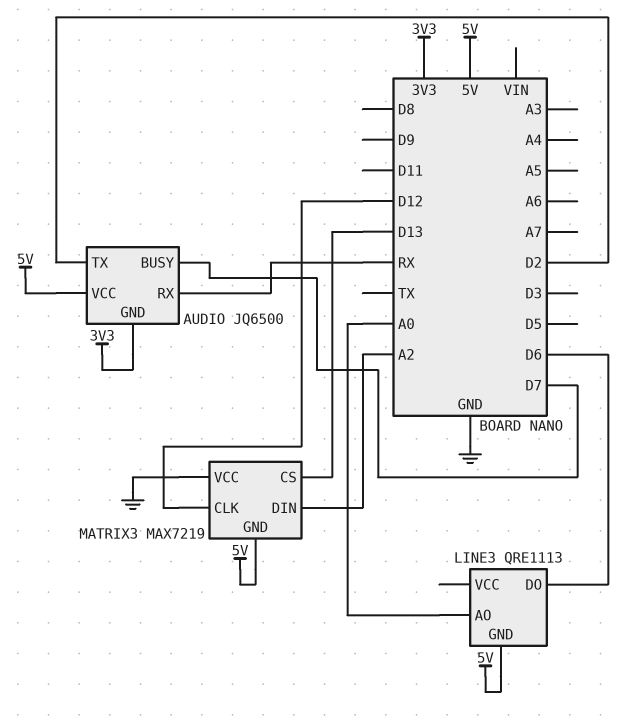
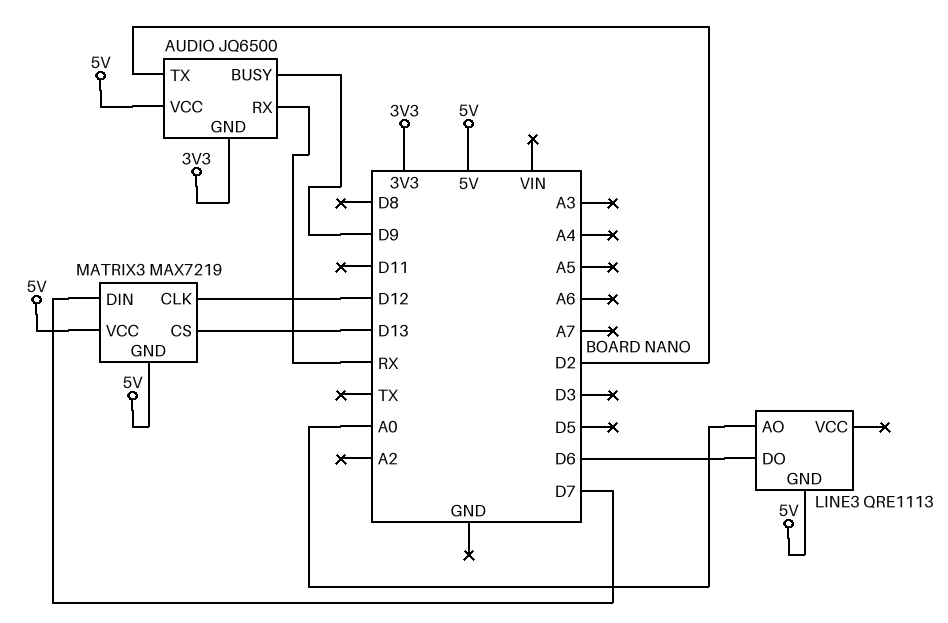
AUDIO pin BUSY: D7 -> D9
MATRIX3 pin DIN: A2 -> D7
MATRIX3 pin VCC: GND -> 5V

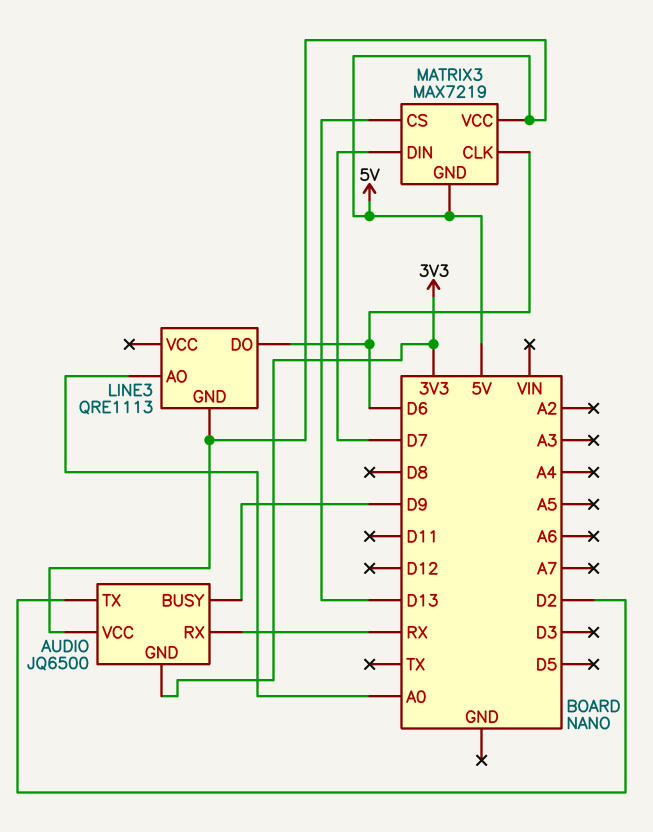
MATRIX3 pin CLK: D12 -> D6

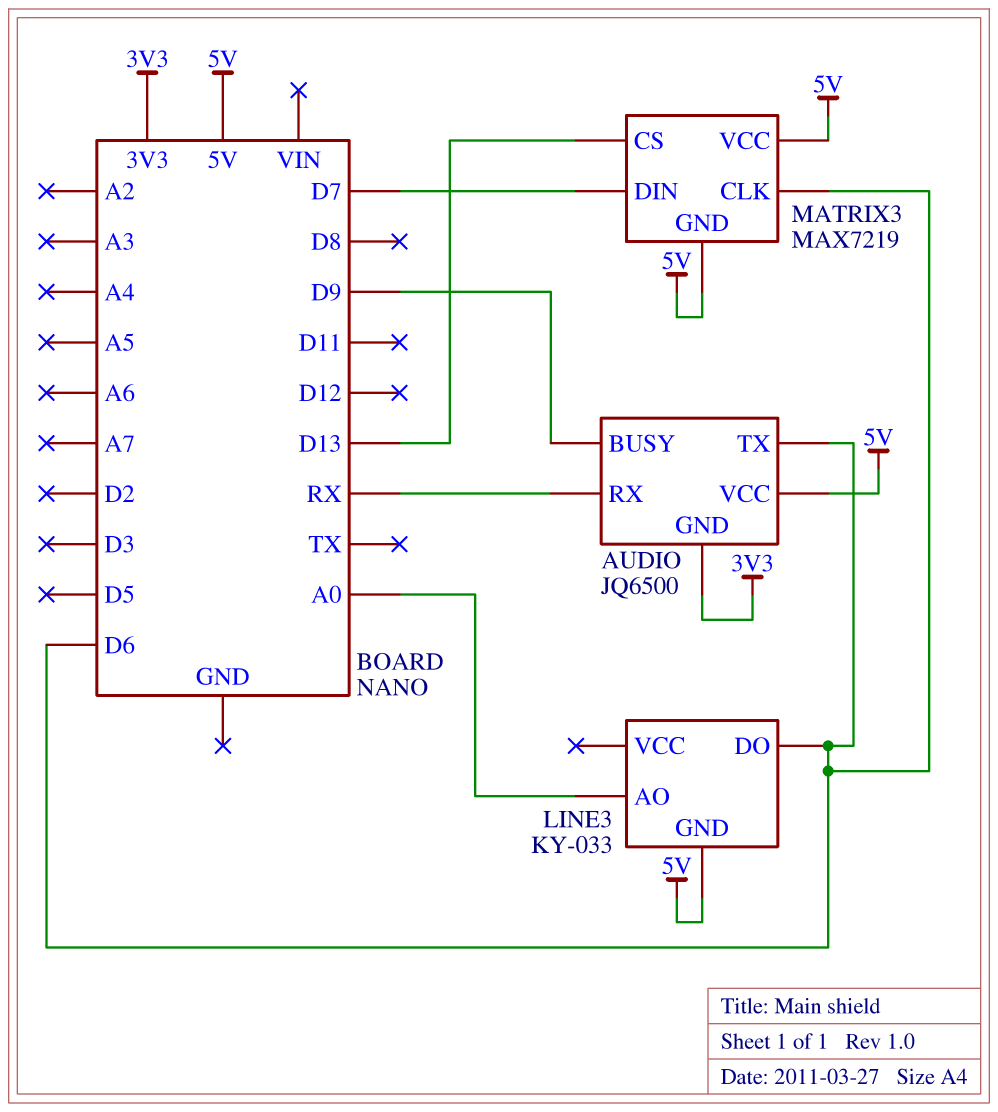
AUDIO pin TX: D2 -> D6
LINE3: QRE1113 -> KY-033

